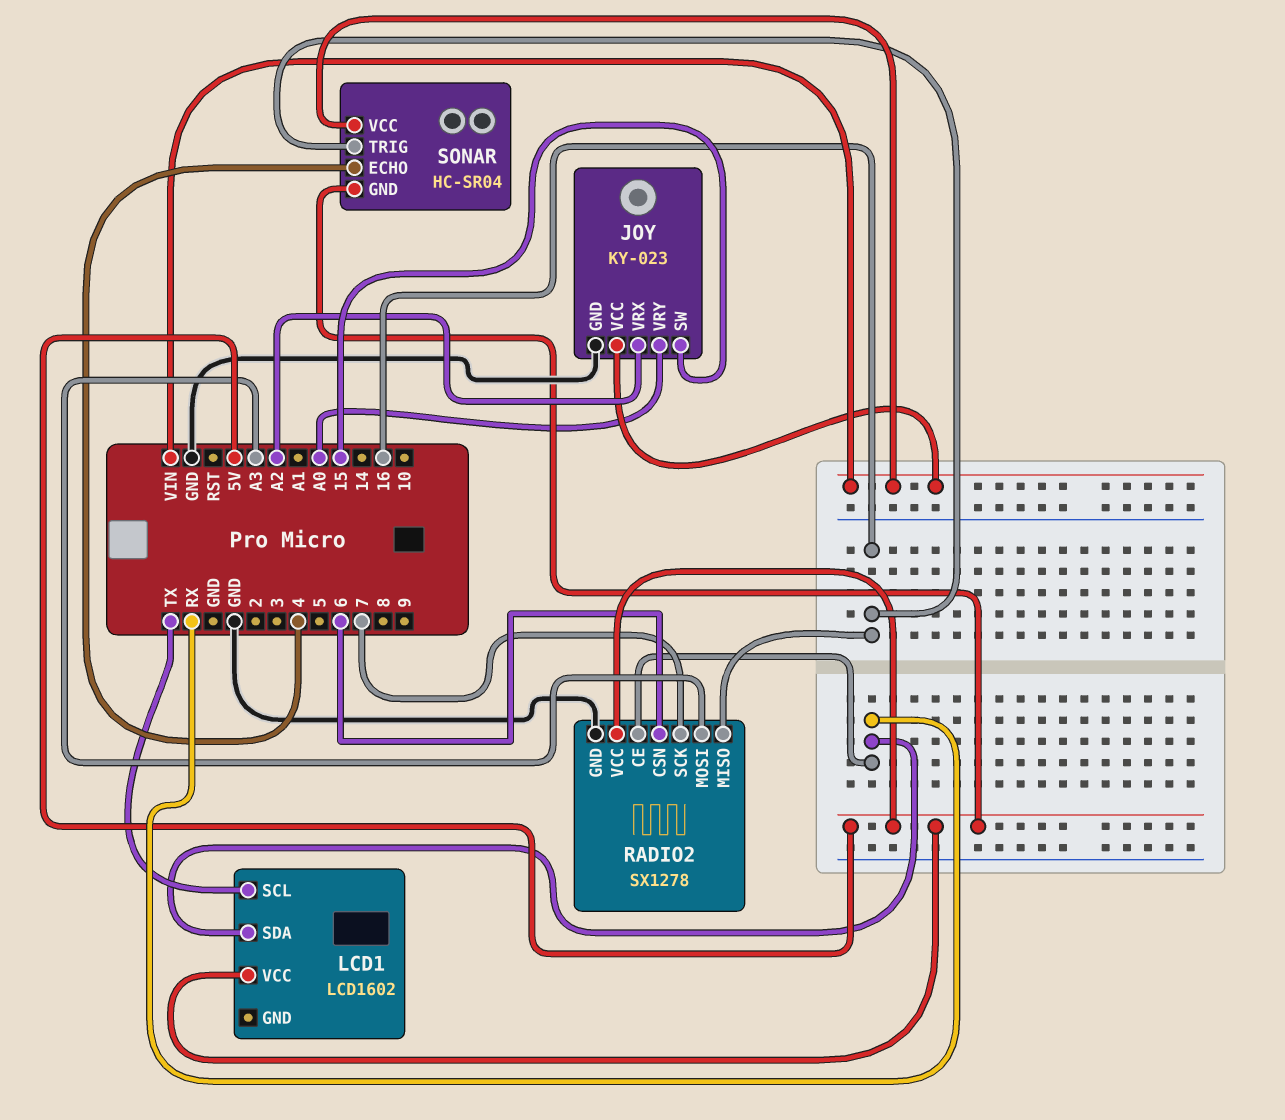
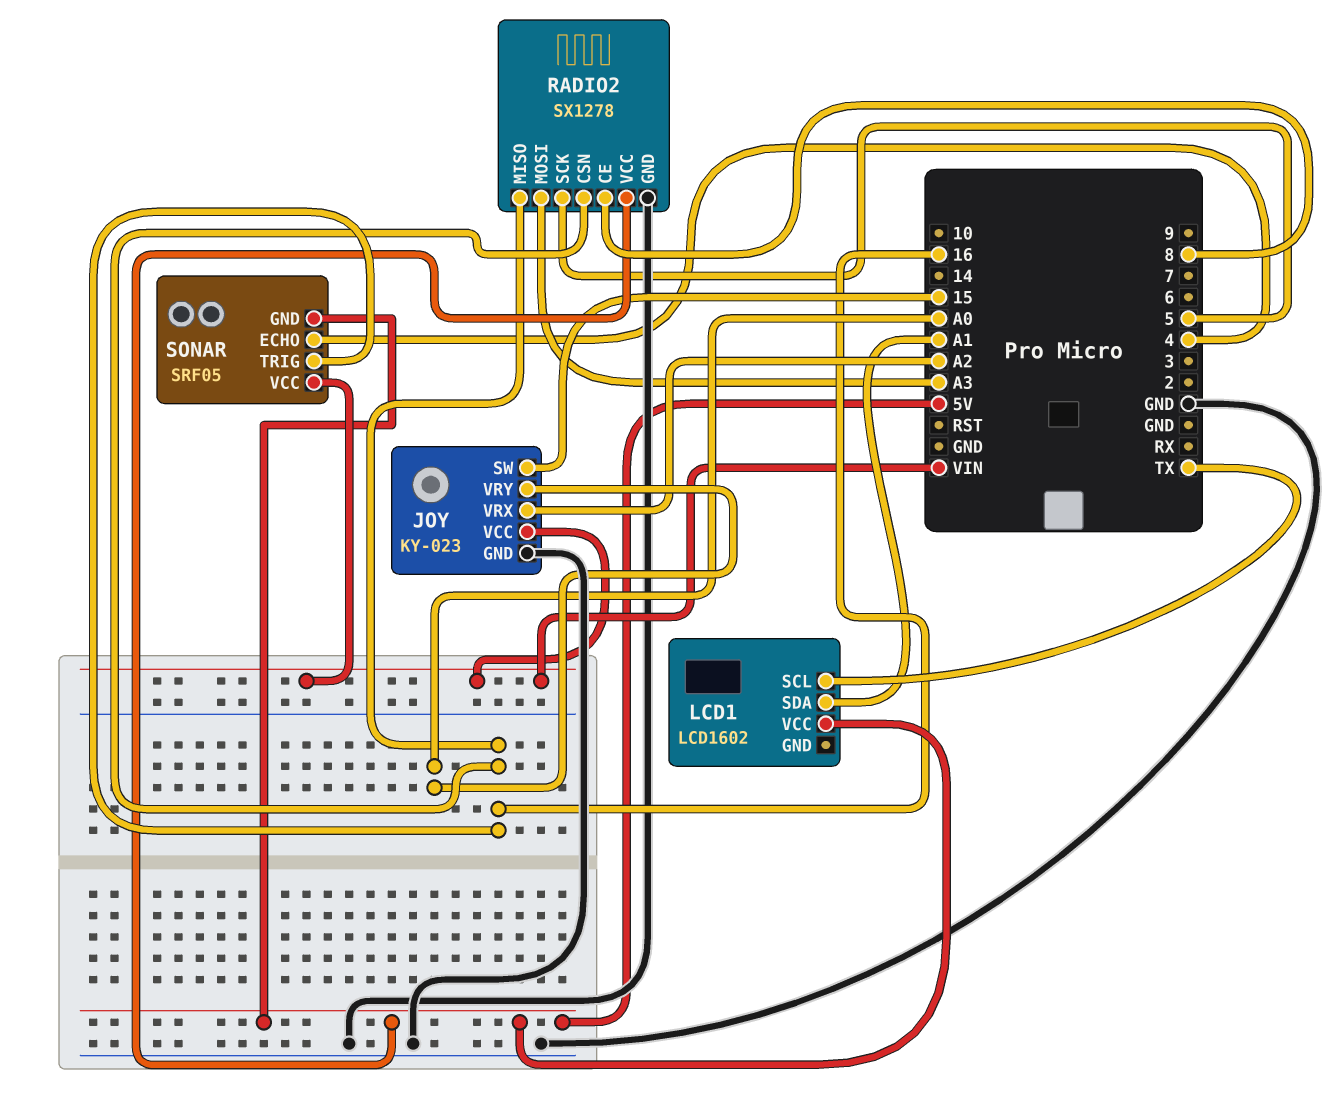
LCD1 pin SDA: RX -> A1
RADIO2 pin CE: RX -> 8
RADIO2 pin CSN: 6 -> 16
RADIO2 pin SCK: 7 -> 5
SONAR: HC-SR04 -> SRF05

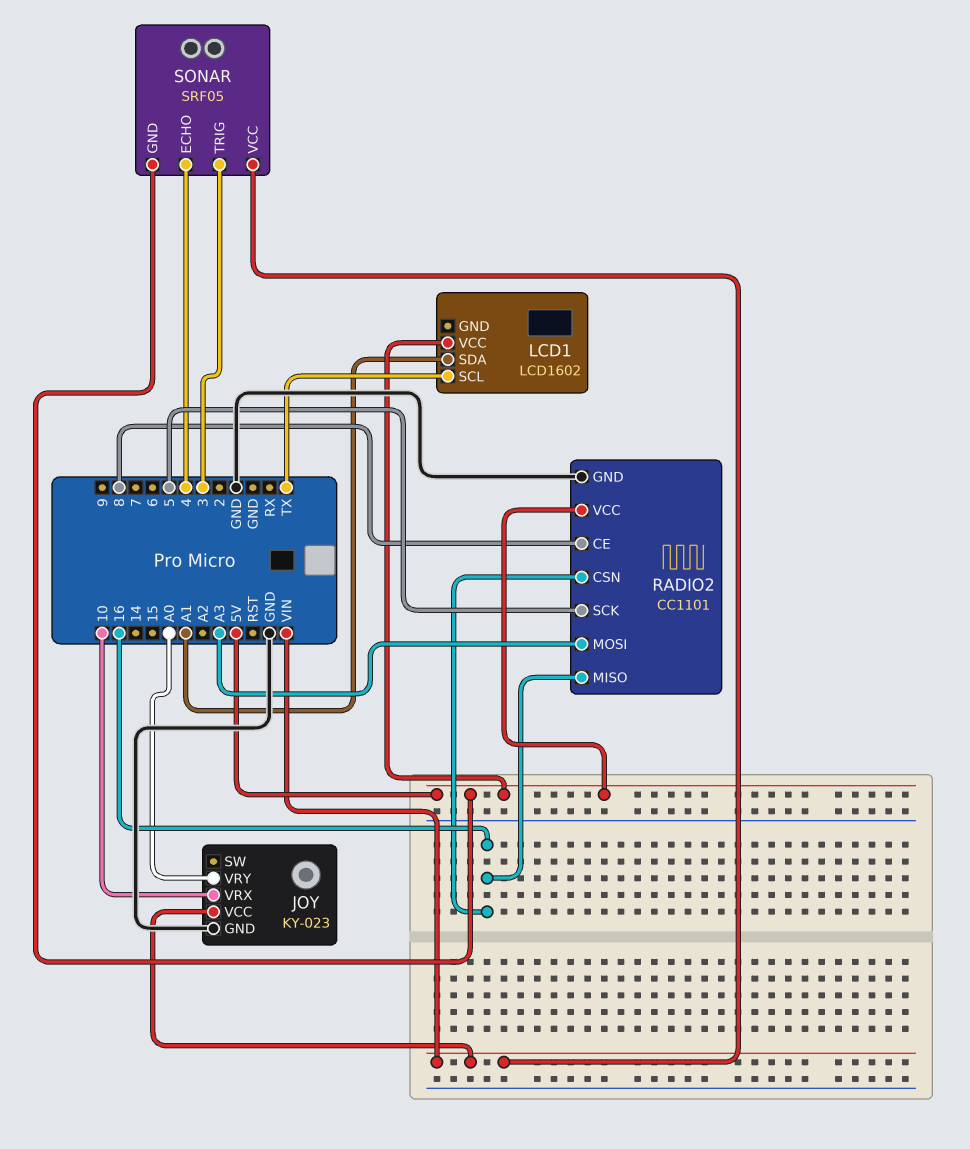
JOY pin SW: 15 -> none
JOY pin VRX: A2 -> 10
RADIO2: SX1278 -> CC1101
SONAR pin TRIG: 16 -> 3

